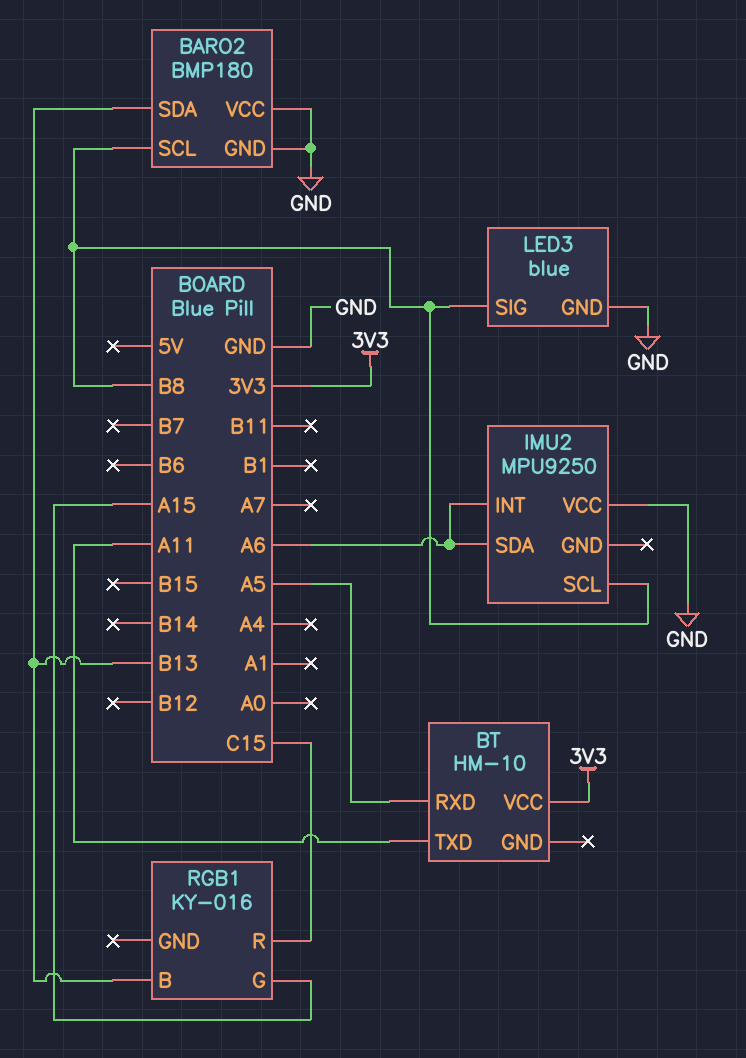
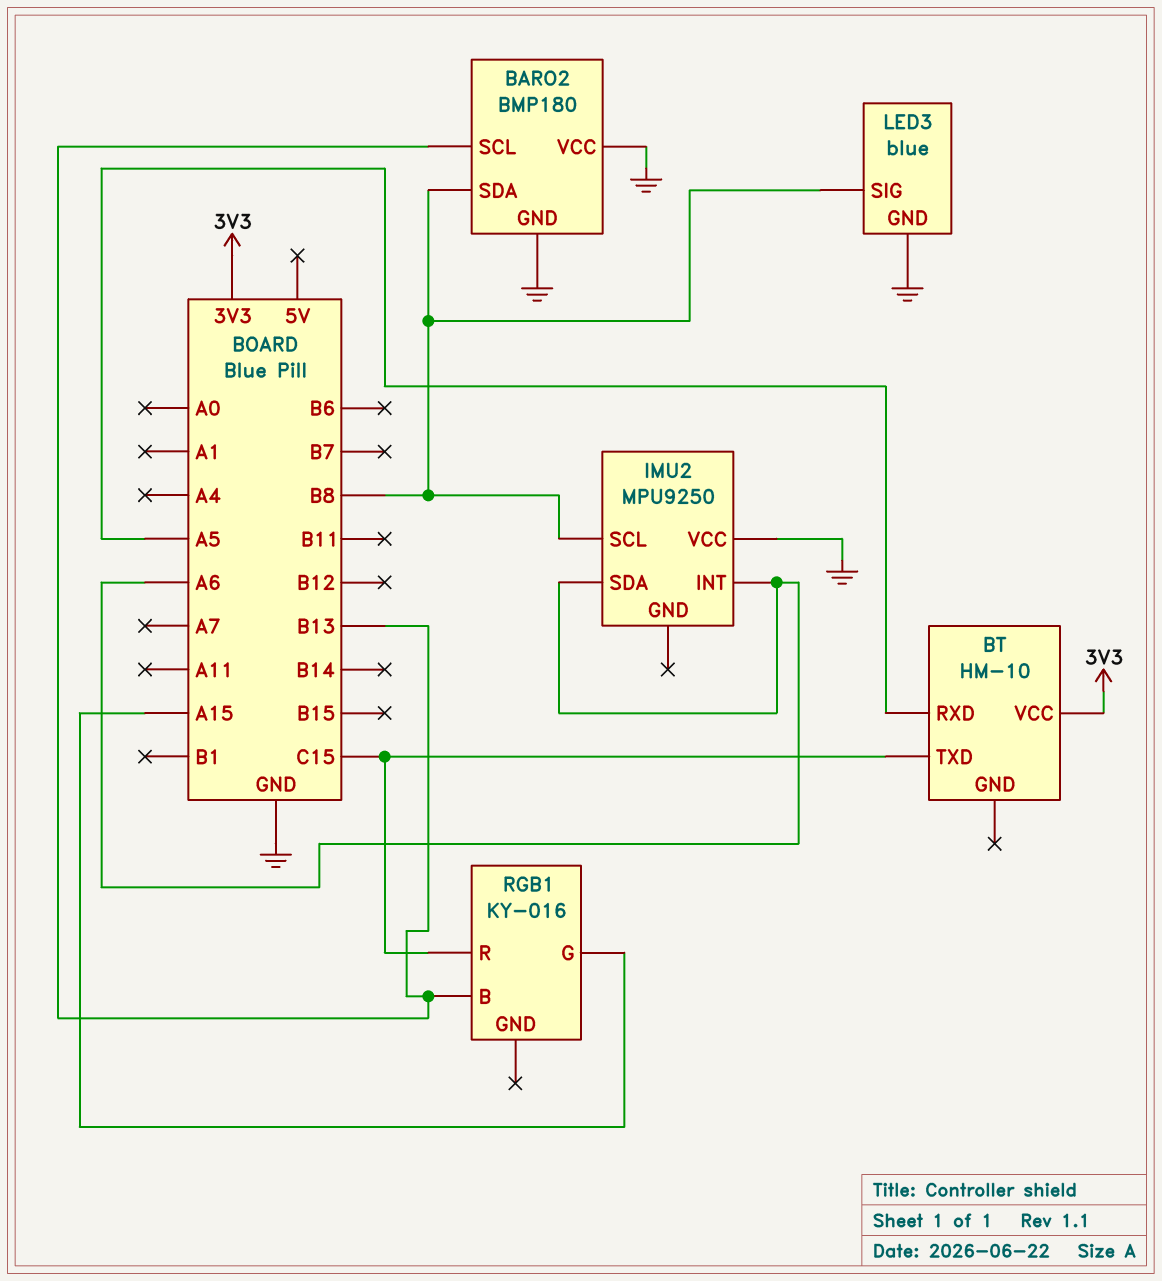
BARO2 pin SCL: B8 -> B13
BARO2 pin SDA: B13 -> B8
BT pin TXD: A11 -> C15

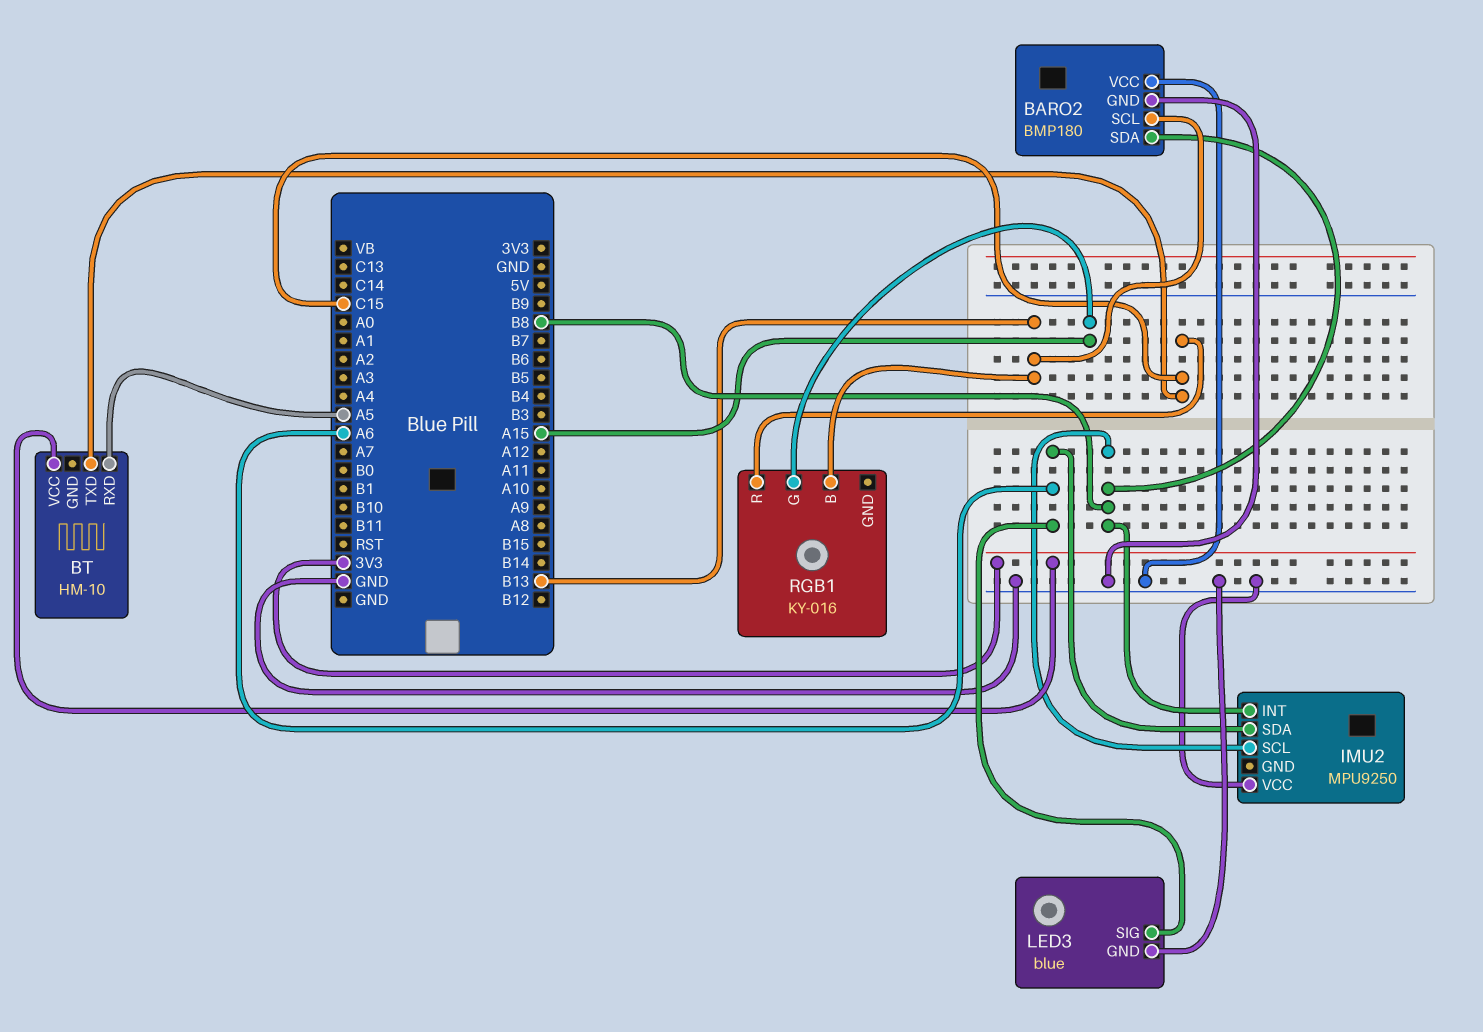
IMU2 pin INT: A6 -> B8
LED3 pin SIG: B8 -> A6

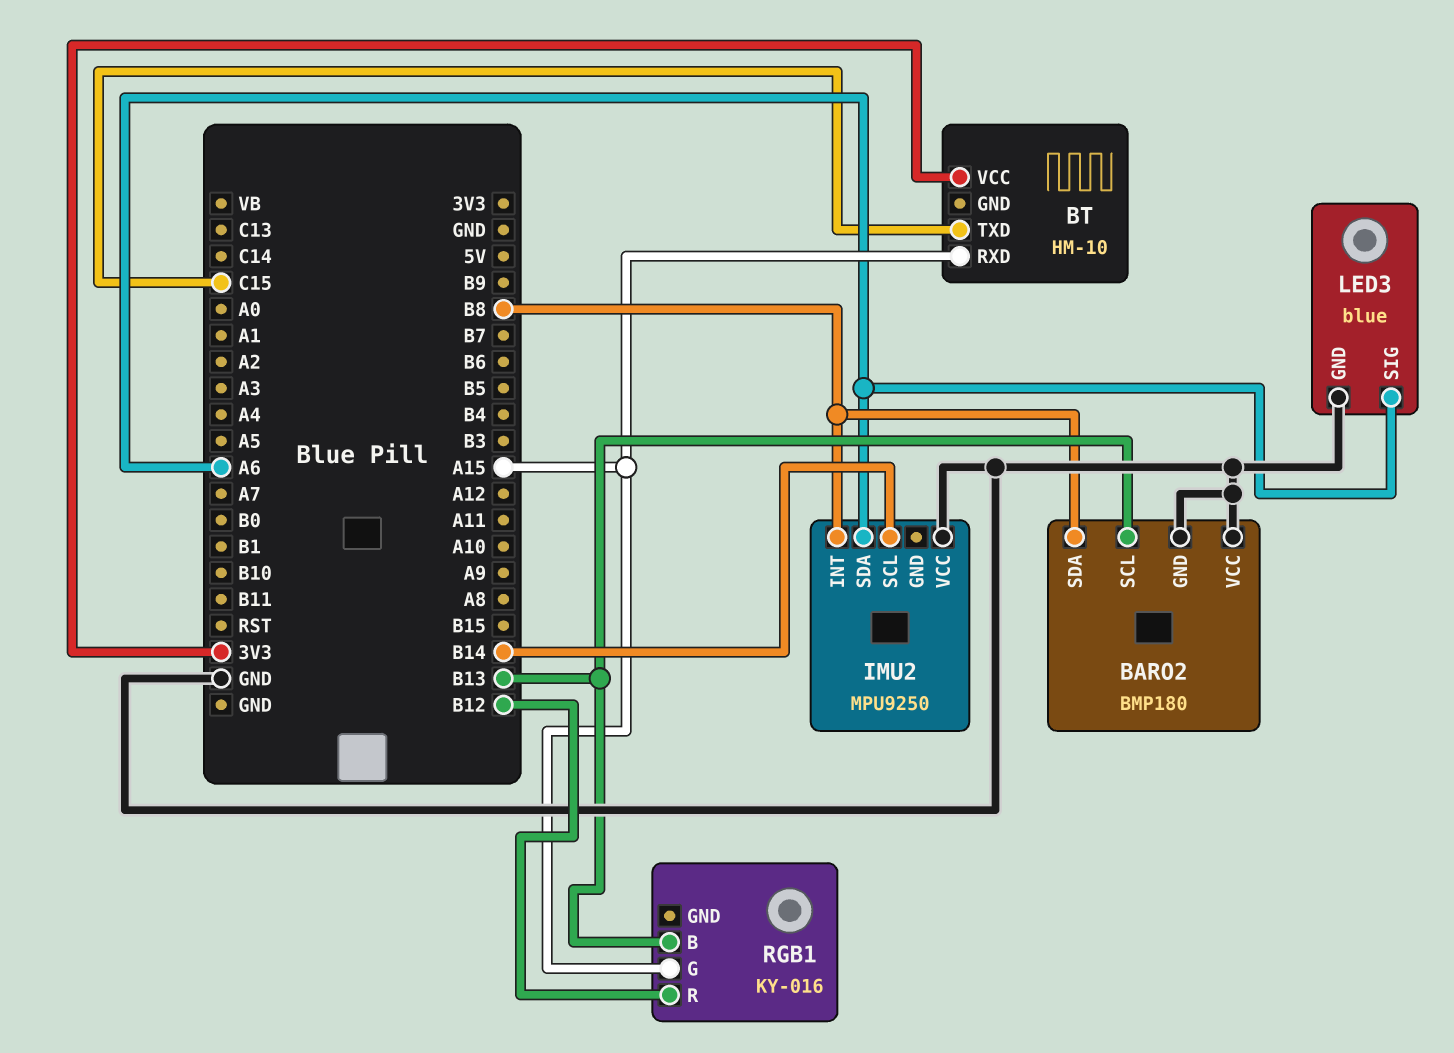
BT pin RXD: A5 -> A15
IMU2 pin SCL: B8 -> B14
RGB1 pin R: C15 -> B12

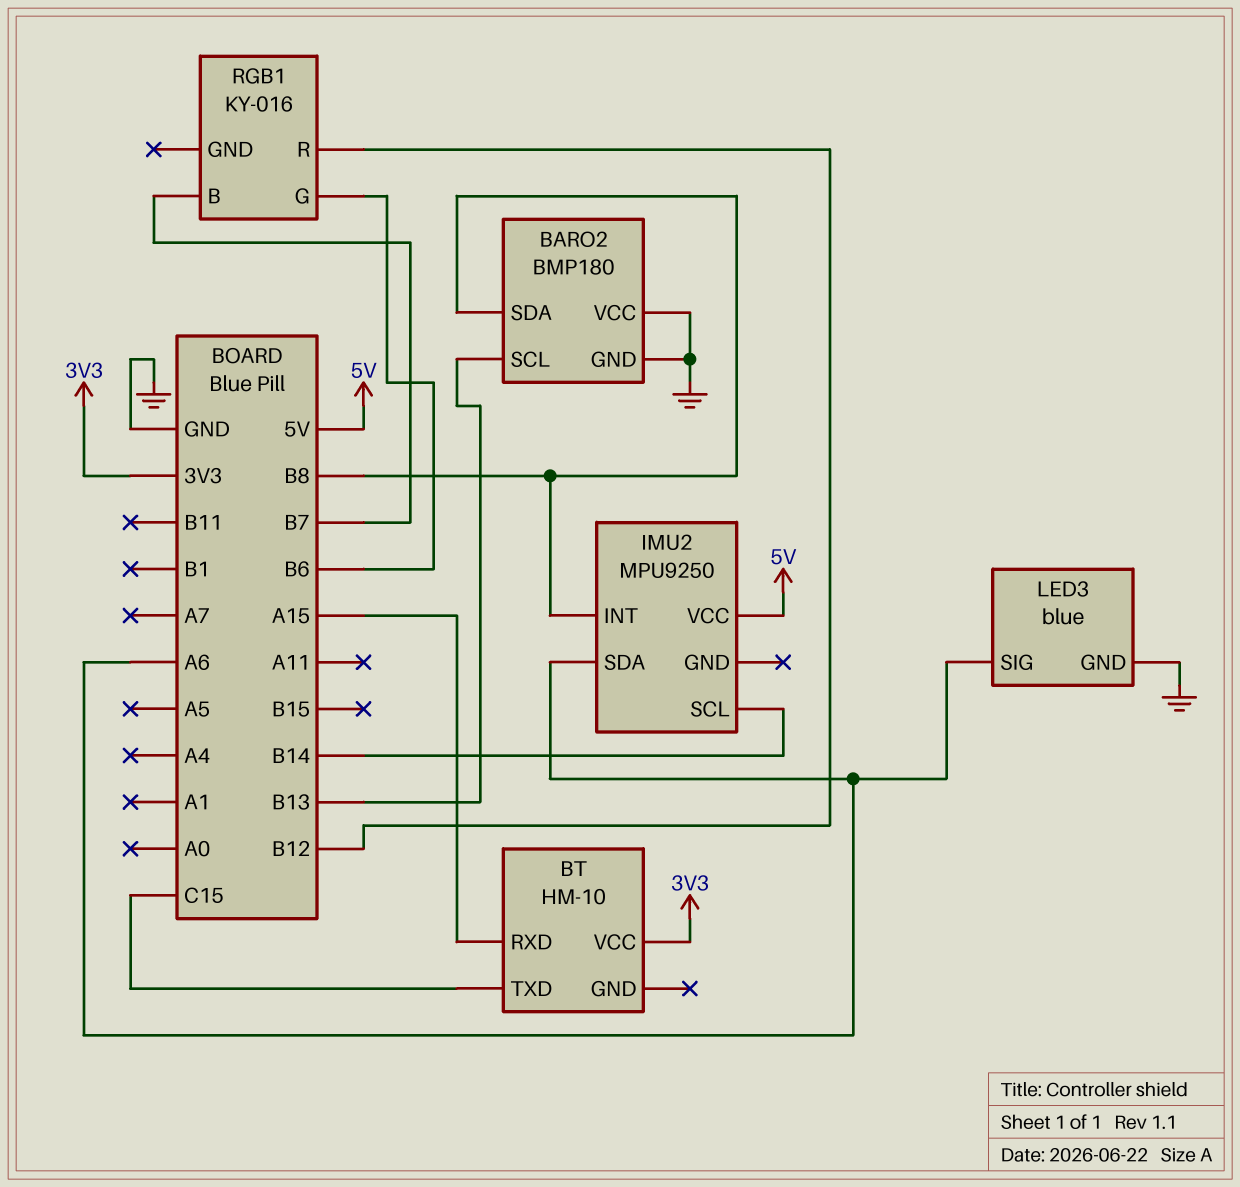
IMU2 pin VCC: GND -> 5V
RGB1 pin B: B13 -> B7
RGB1 pin G: A15 -> B6

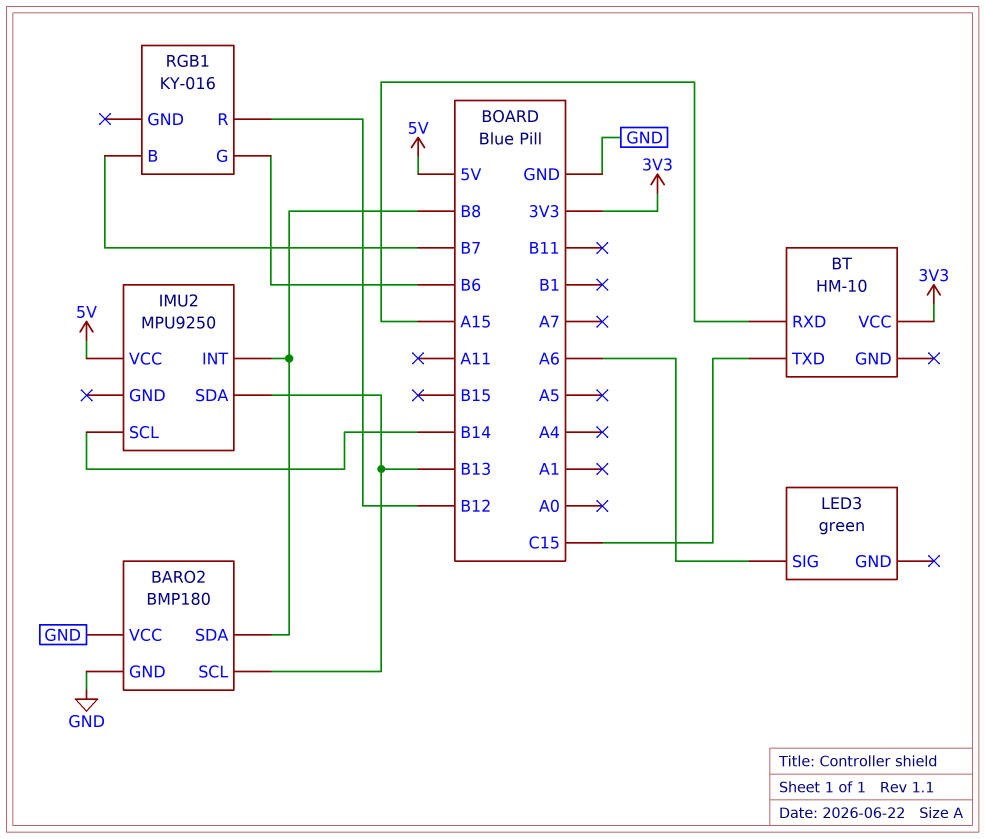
IMU2 pin SDA: A6 -> B13
LED3: blue -> green
LED3 pin GND: GND -> none

